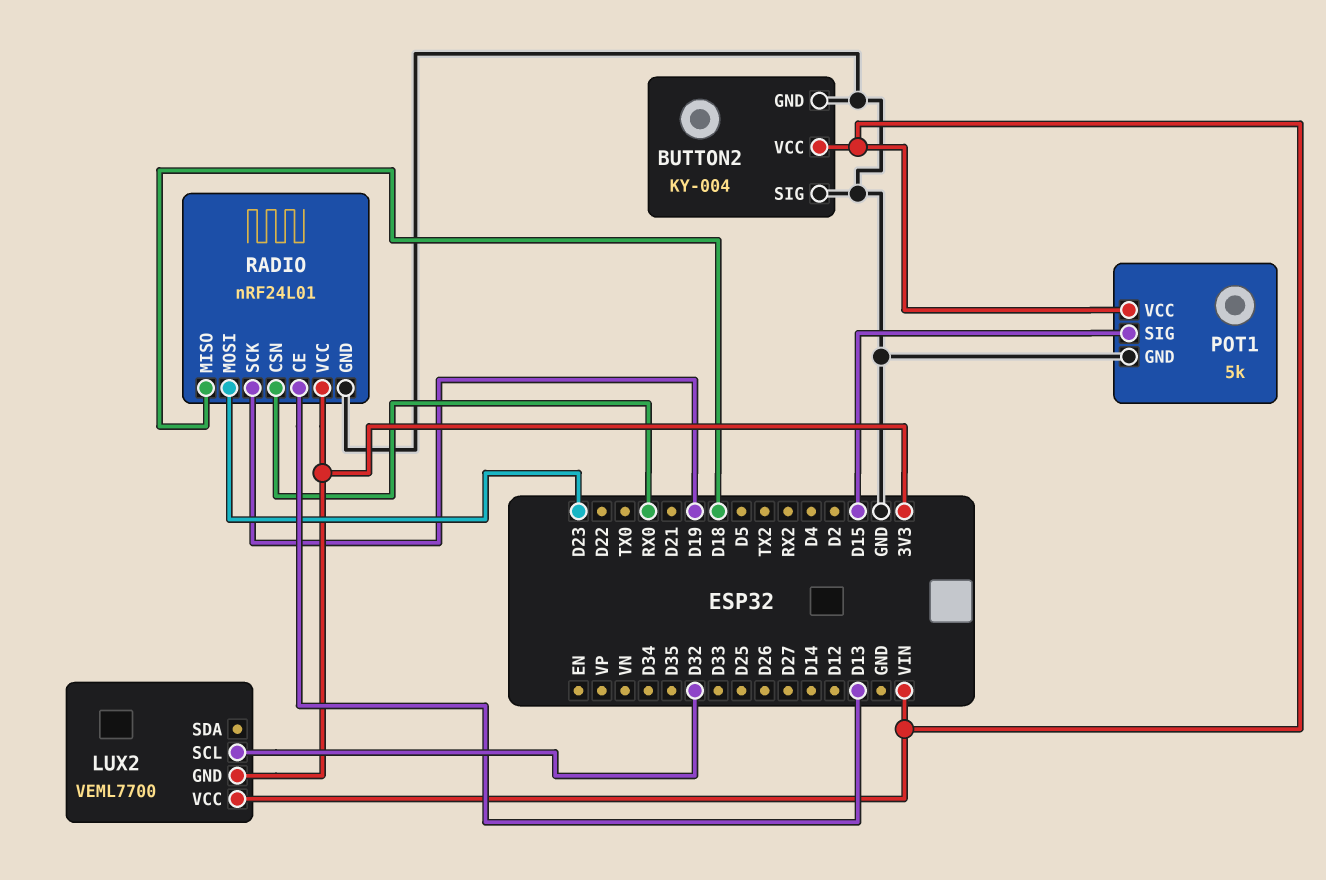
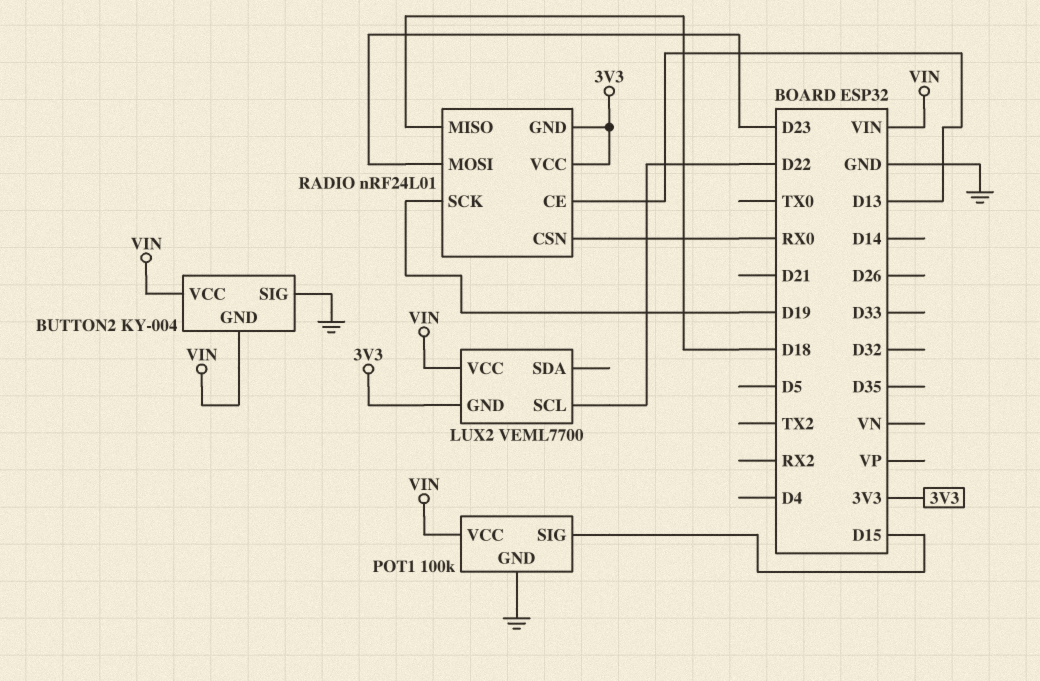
BUTTON2 pin GND: GND -> VIN
LUX2 pin SCL: D32 -> D22
POT1: 5k -> 100k
RADIO pin GND: GND -> 3V3

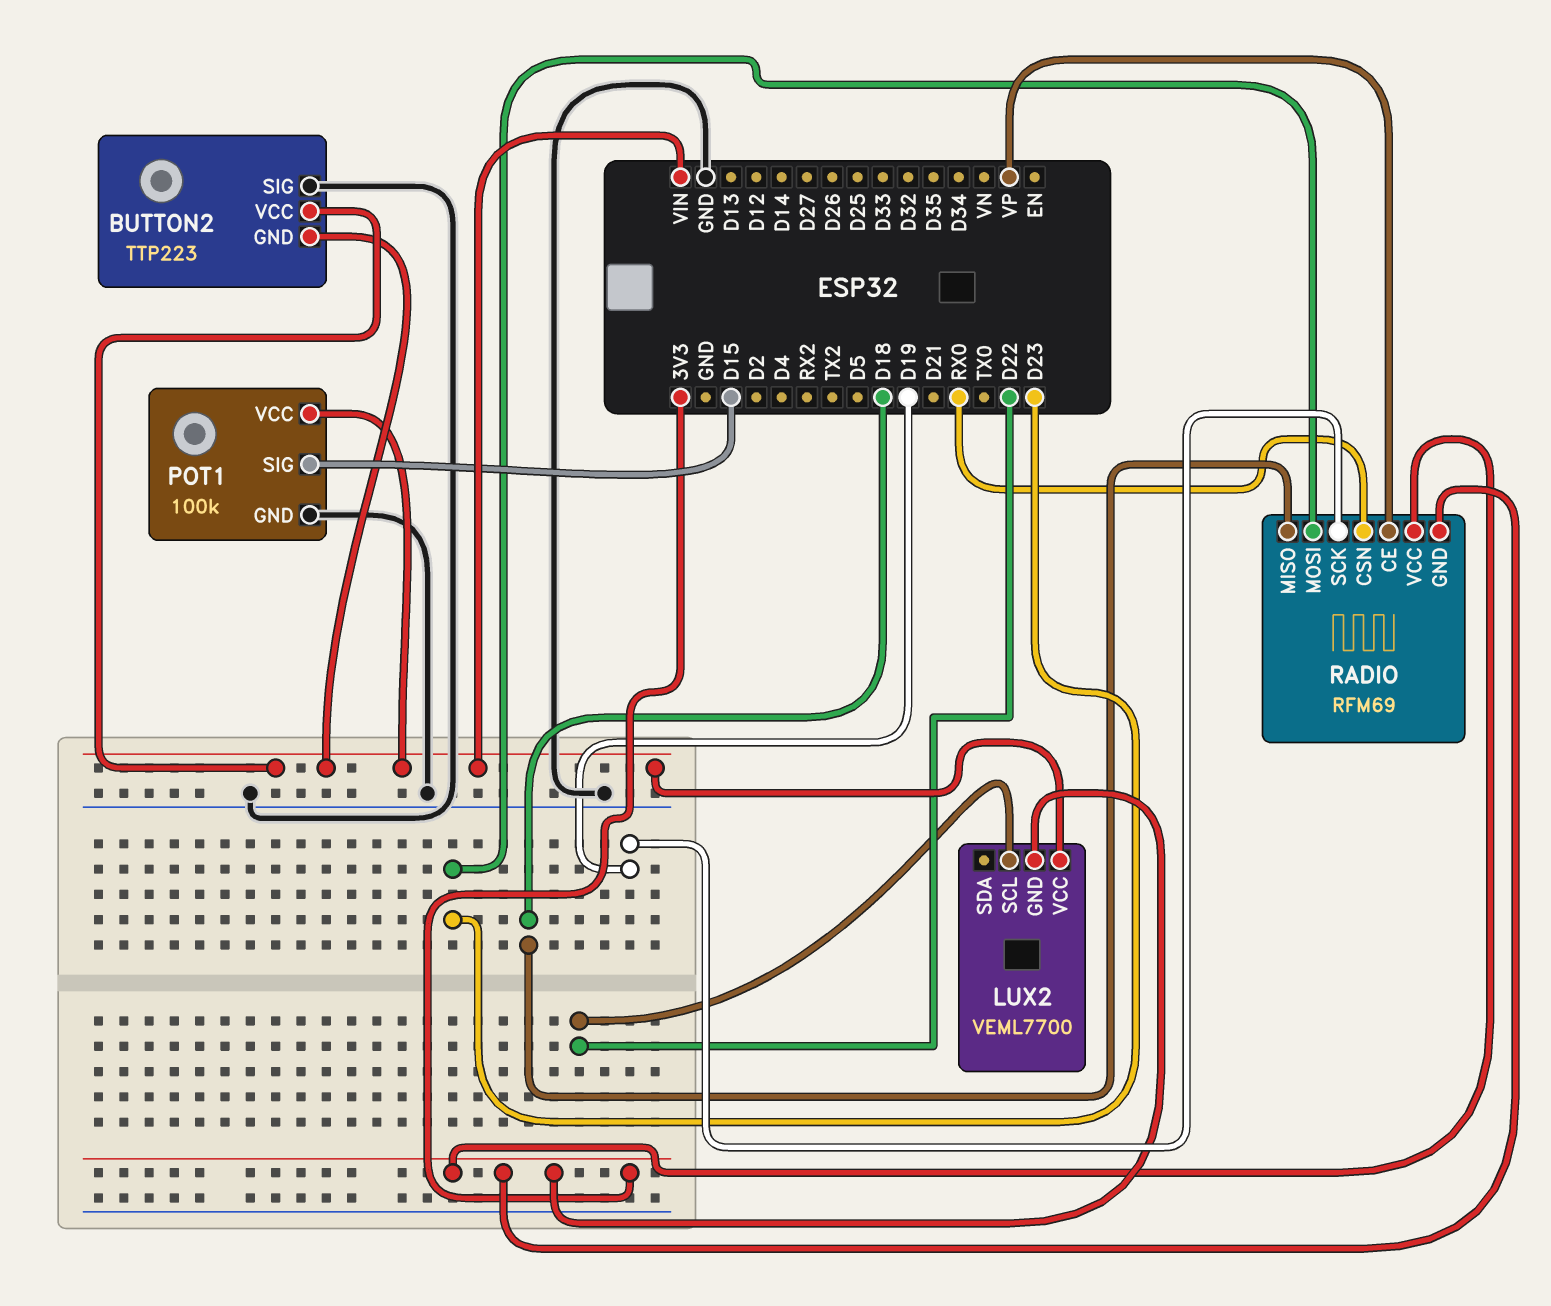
BUTTON2: KY-004 -> TTP223
RADIO: nRF24L01 -> RFM69
RADIO pin CE: D13 -> VP

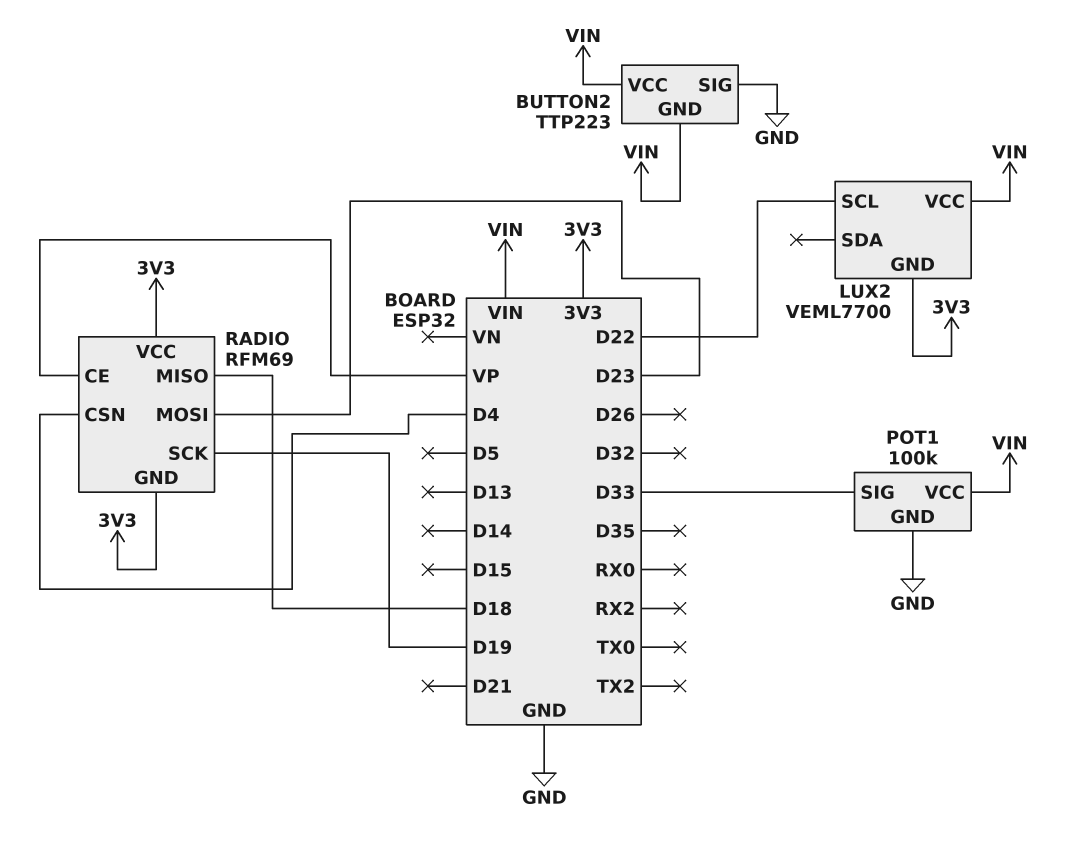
POT1 pin SIG: D15 -> D33
RADIO pin CSN: RX0 -> D4

